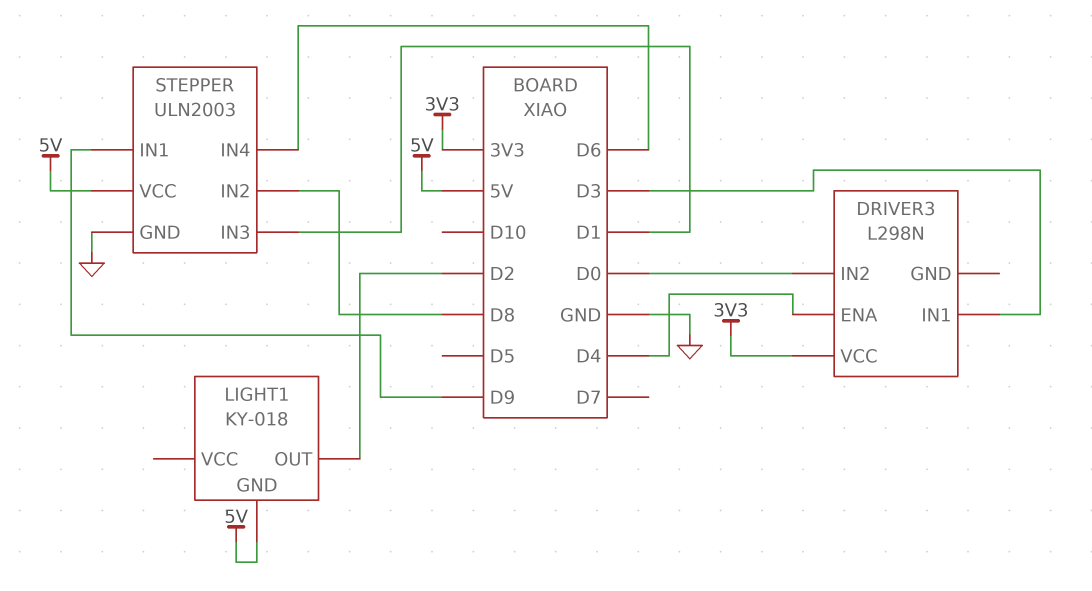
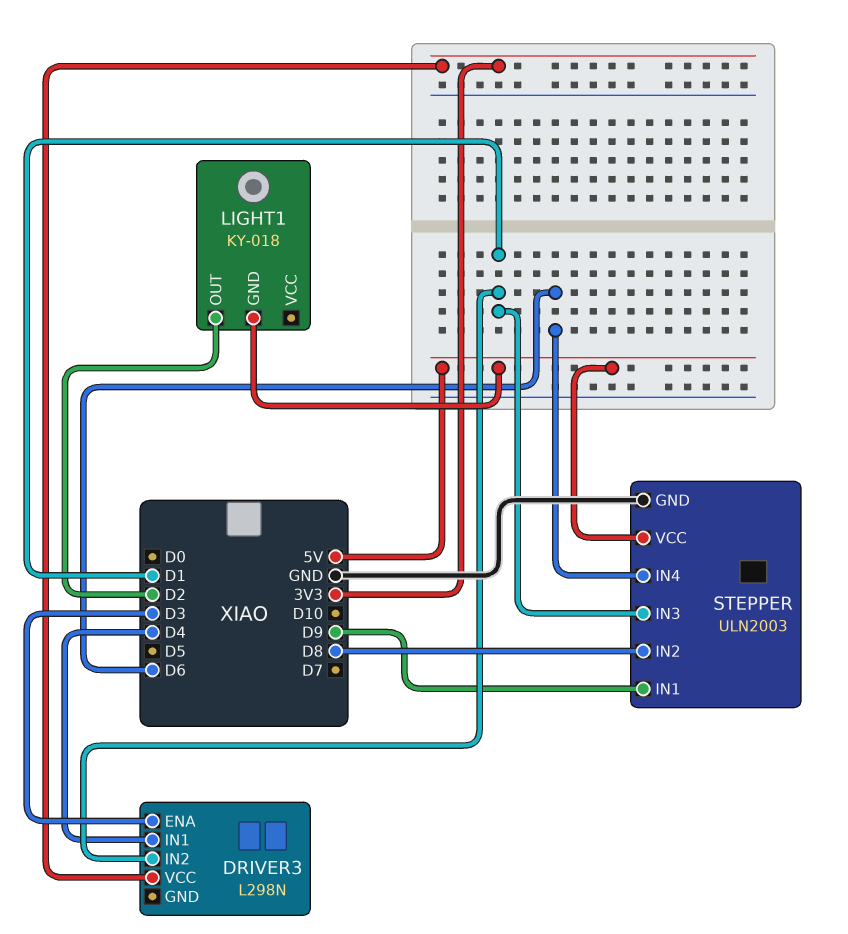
DRIVER3 pin ENA: D4 -> D3
DRIVER3 pin IN1: D3 -> D4
DRIVER3 pin IN2: D0 -> D1

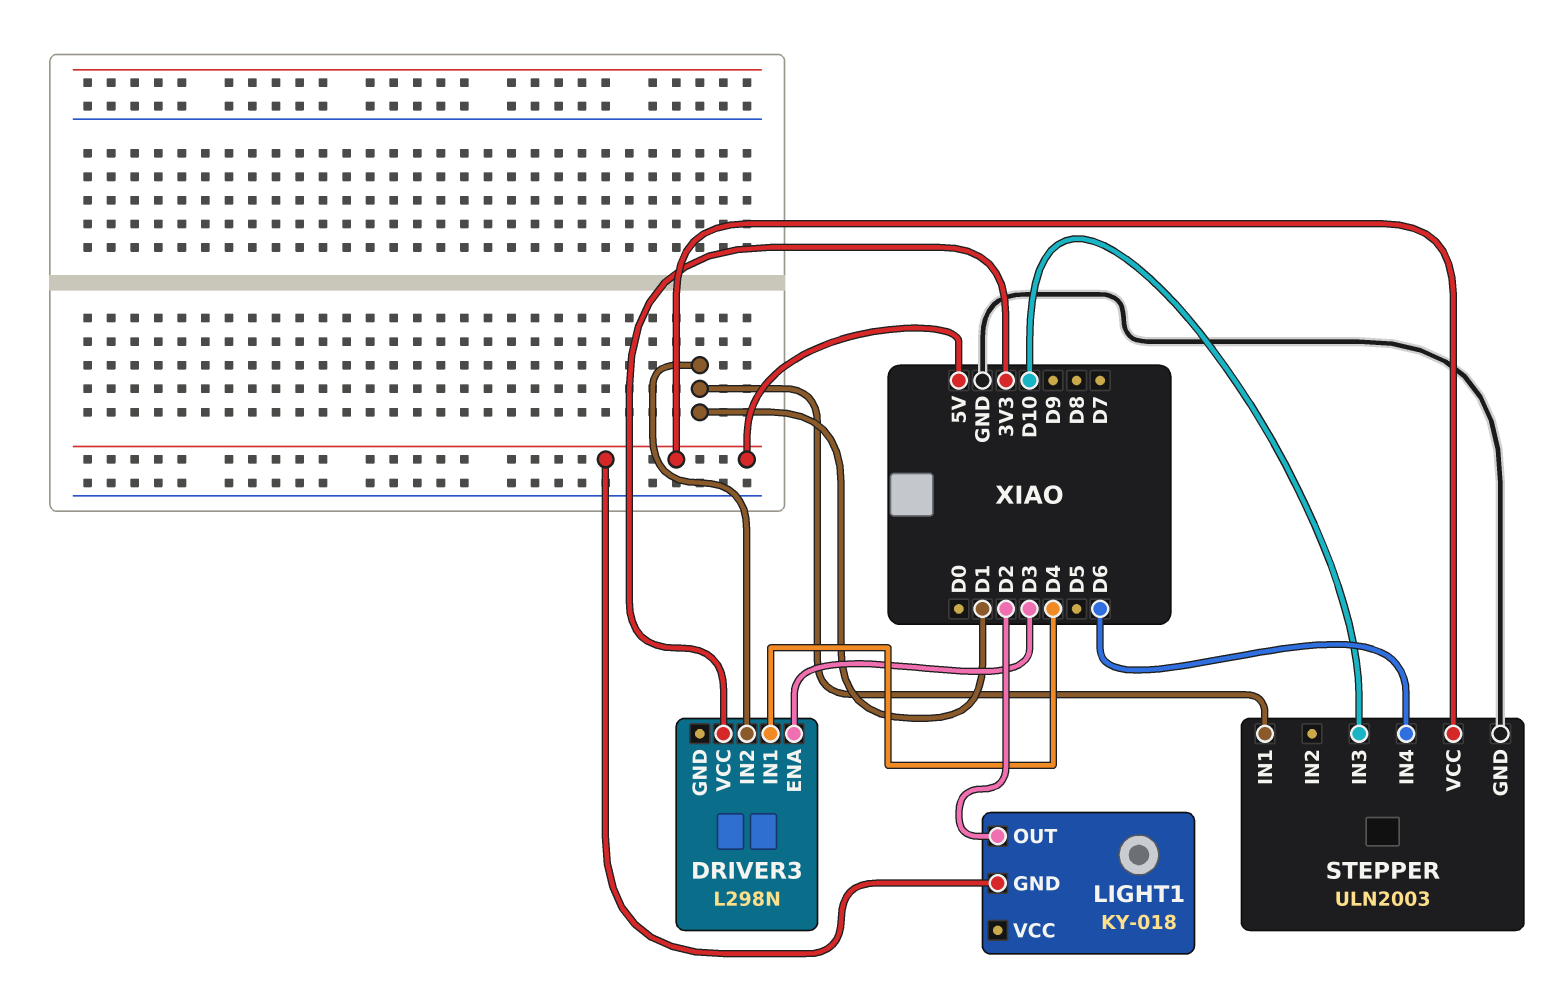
STEPPER pin IN1: D9 -> D1
STEPPER pin IN2: D8 -> none
STEPPER pin IN3: D1 -> D10

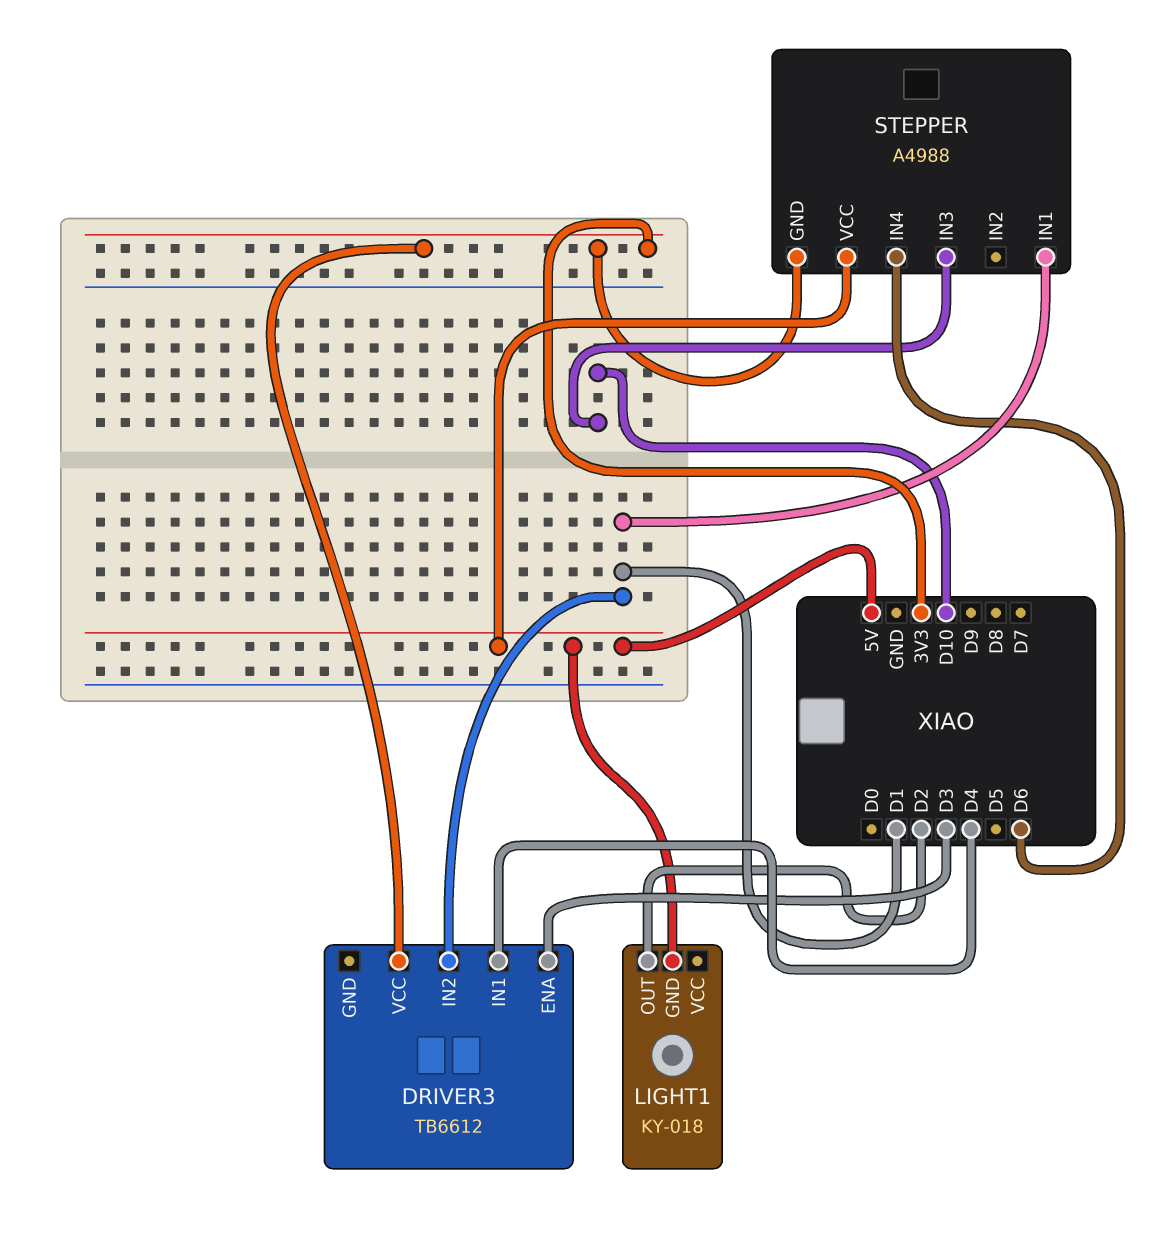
DRIVER3: L298N -> TB6612
STEPPER: ULN2003 -> A4988
STEPPER pin GND: GND -> 3V3

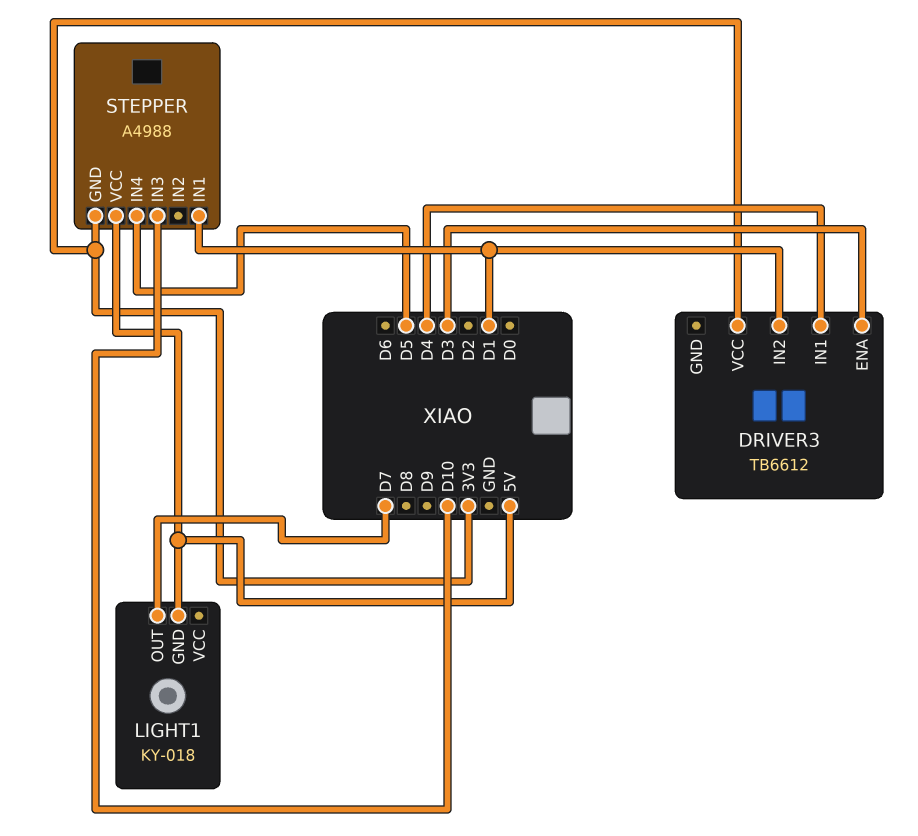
LIGHT1 pin OUT: D2 -> D7
STEPPER pin IN4: D6 -> D5

